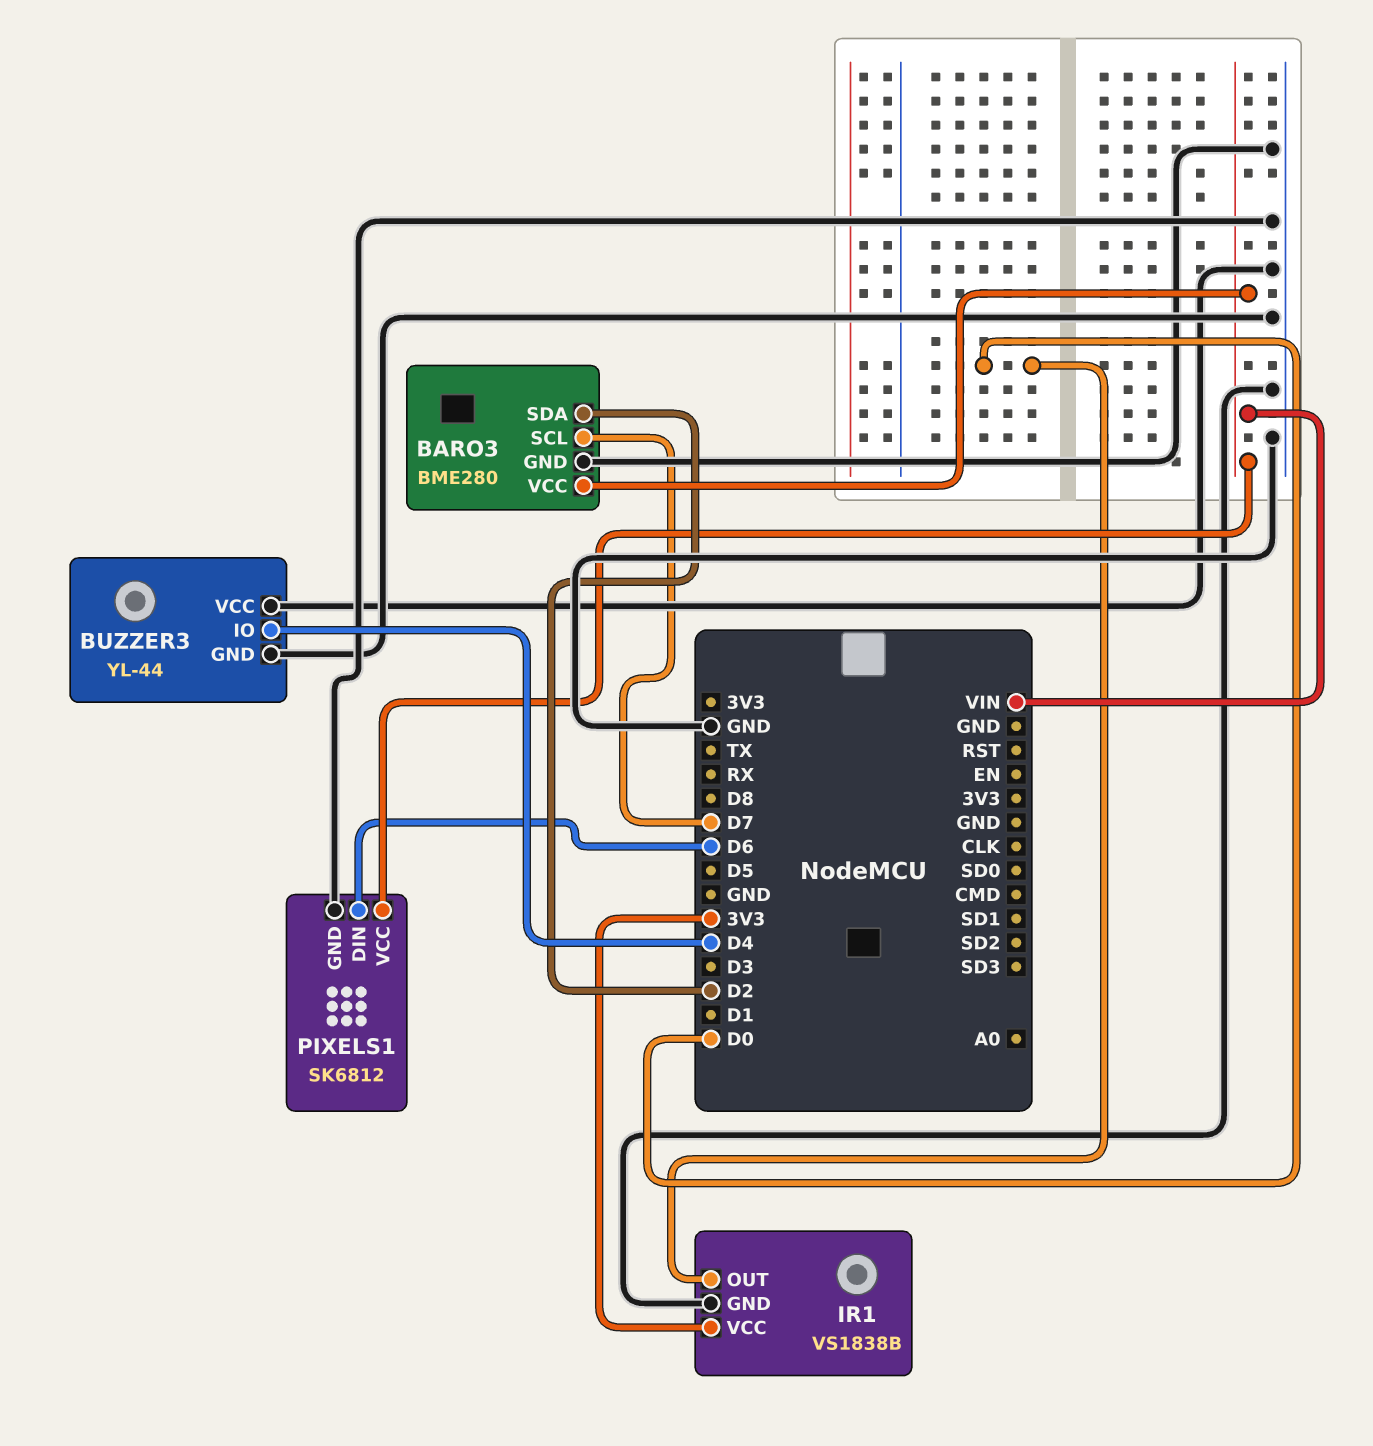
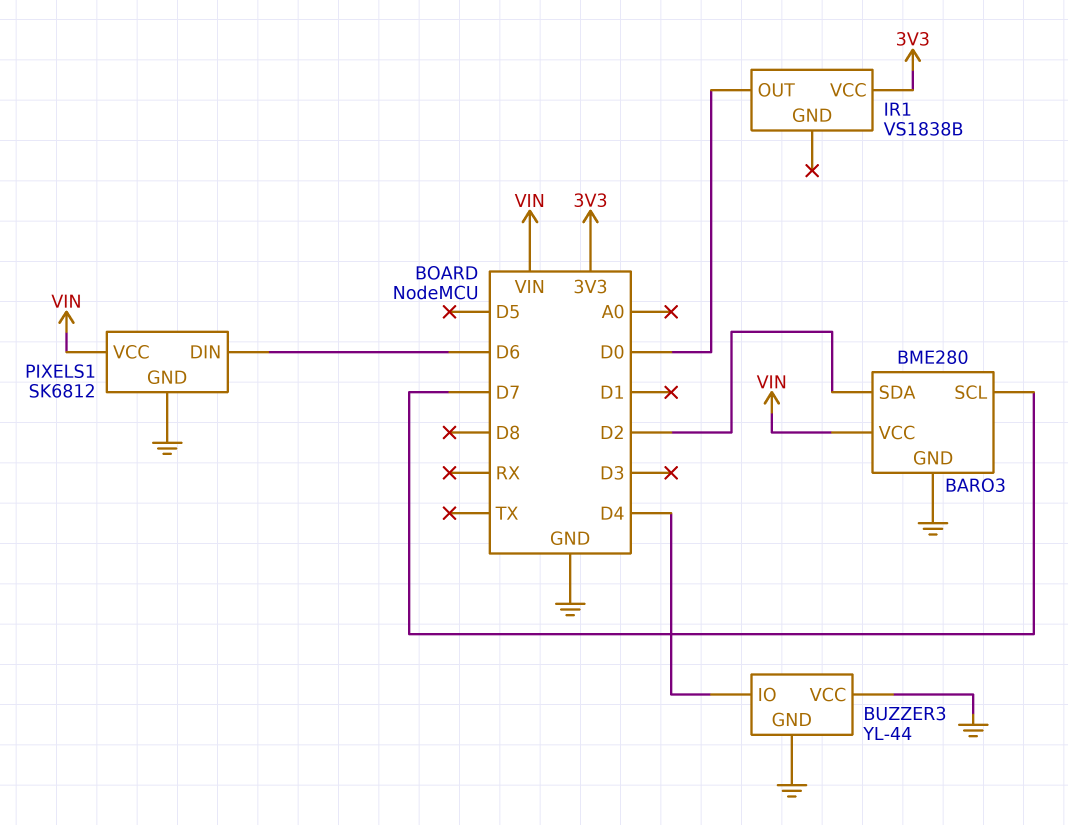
IR1 pin GND: GND -> none

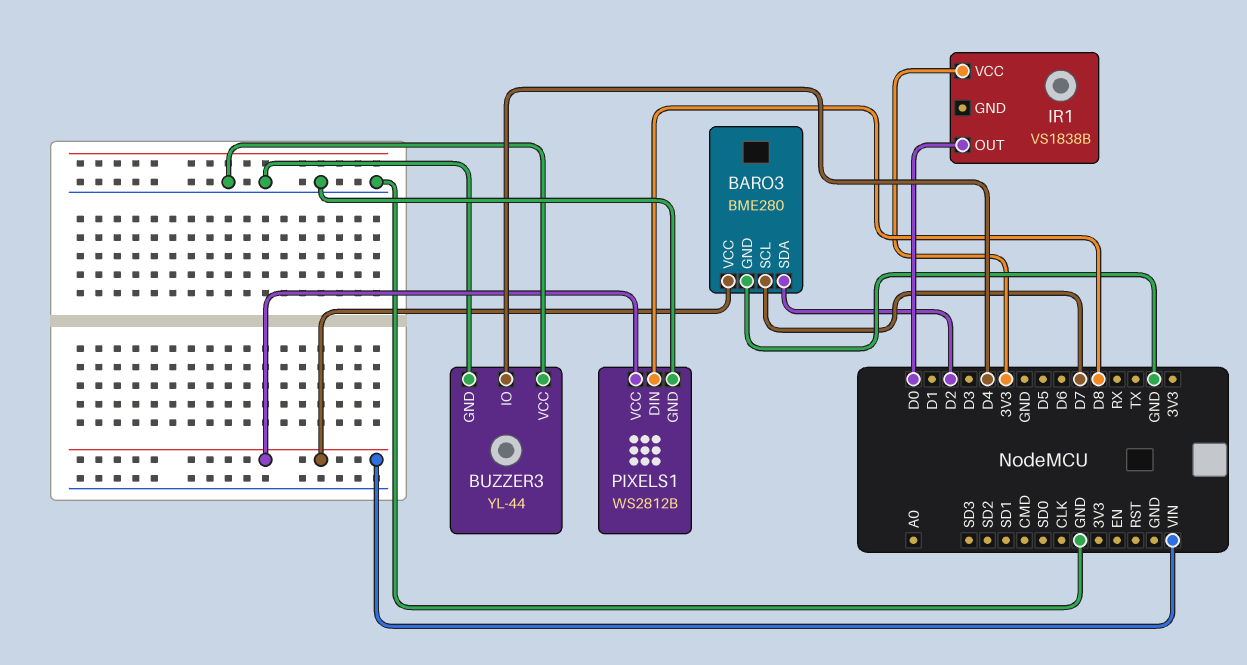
PIXELS1: SK6812 -> WS2812B
PIXELS1 pin DIN: D6 -> D8

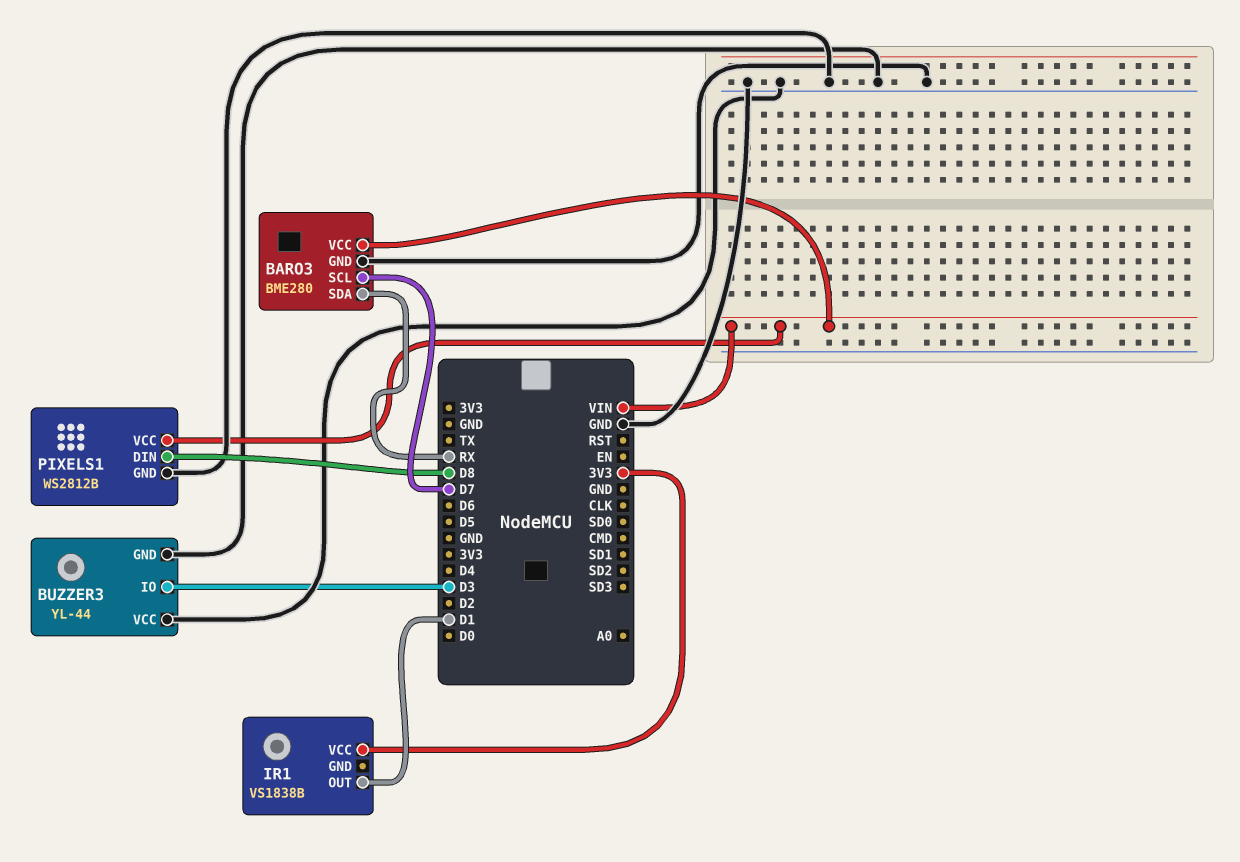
BARO3 pin SDA: D2 -> RX
BUZZER3 pin IO: D4 -> D3
IR1 pin OUT: D0 -> D1

